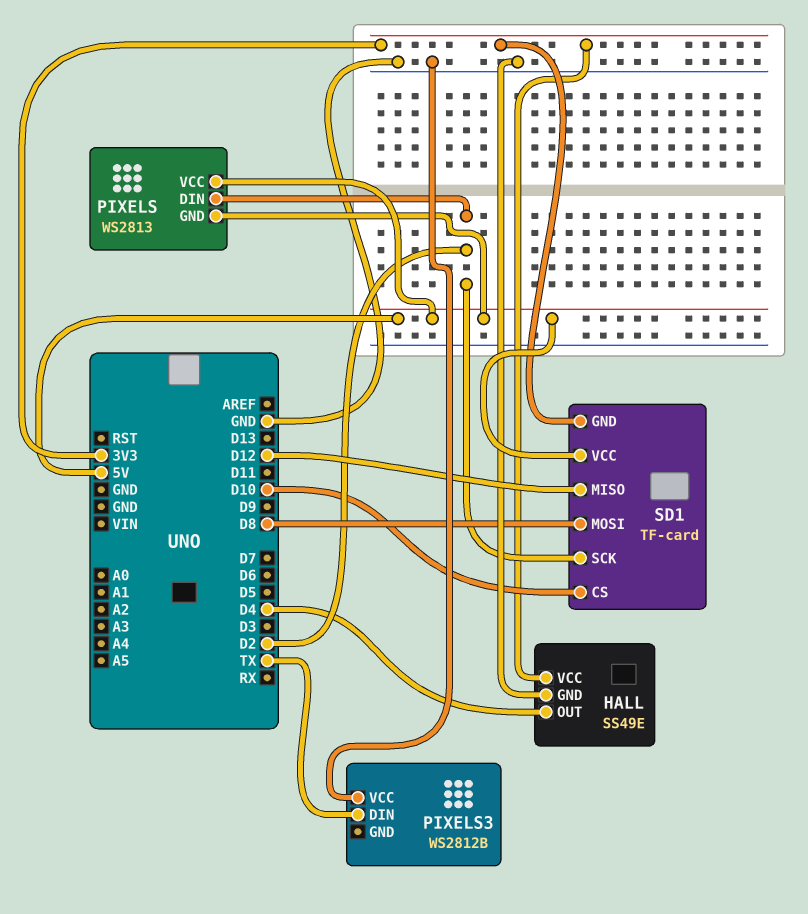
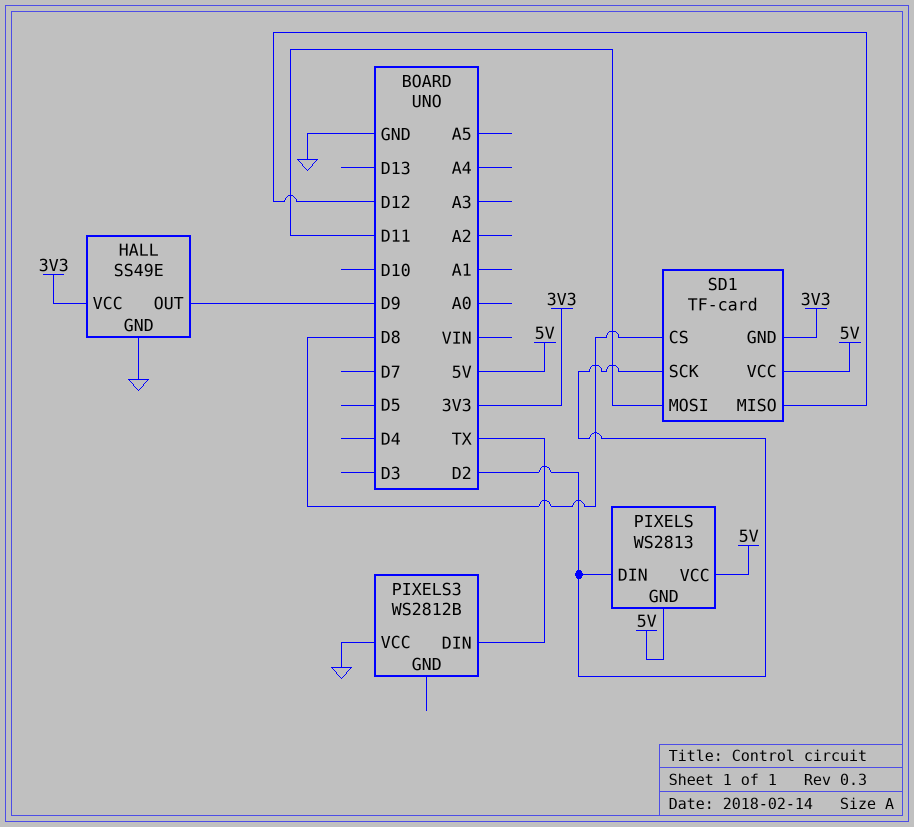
HALL pin OUT: D4 -> D9
SD1 pin CS: D10 -> D8
SD1 pin MOSI: D8 -> D11

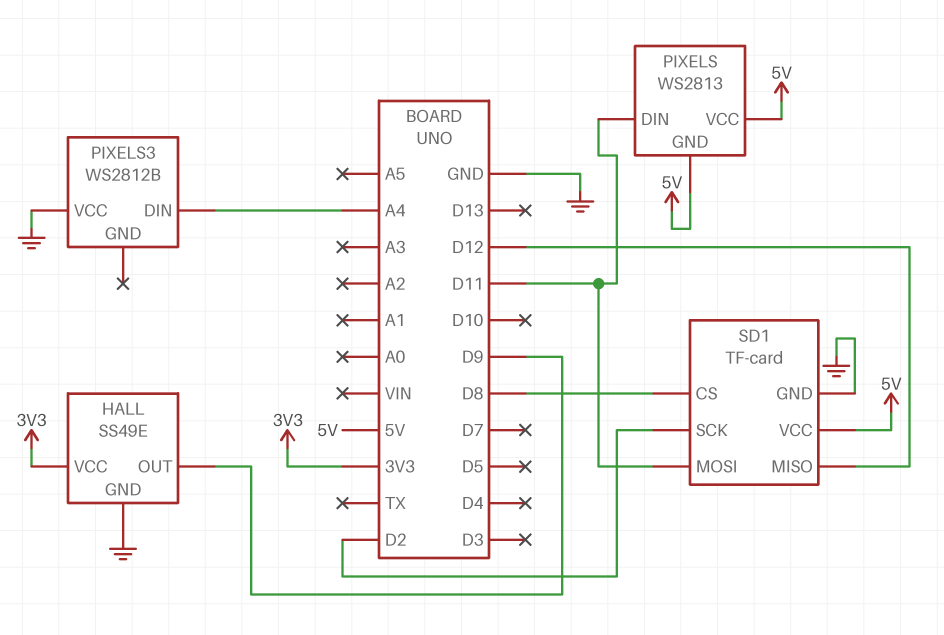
PIXELS pin DIN: D2 -> D11
PIXELS3 pin DIN: TX -> A4
SD1 pin GND: 3V3 -> GND

